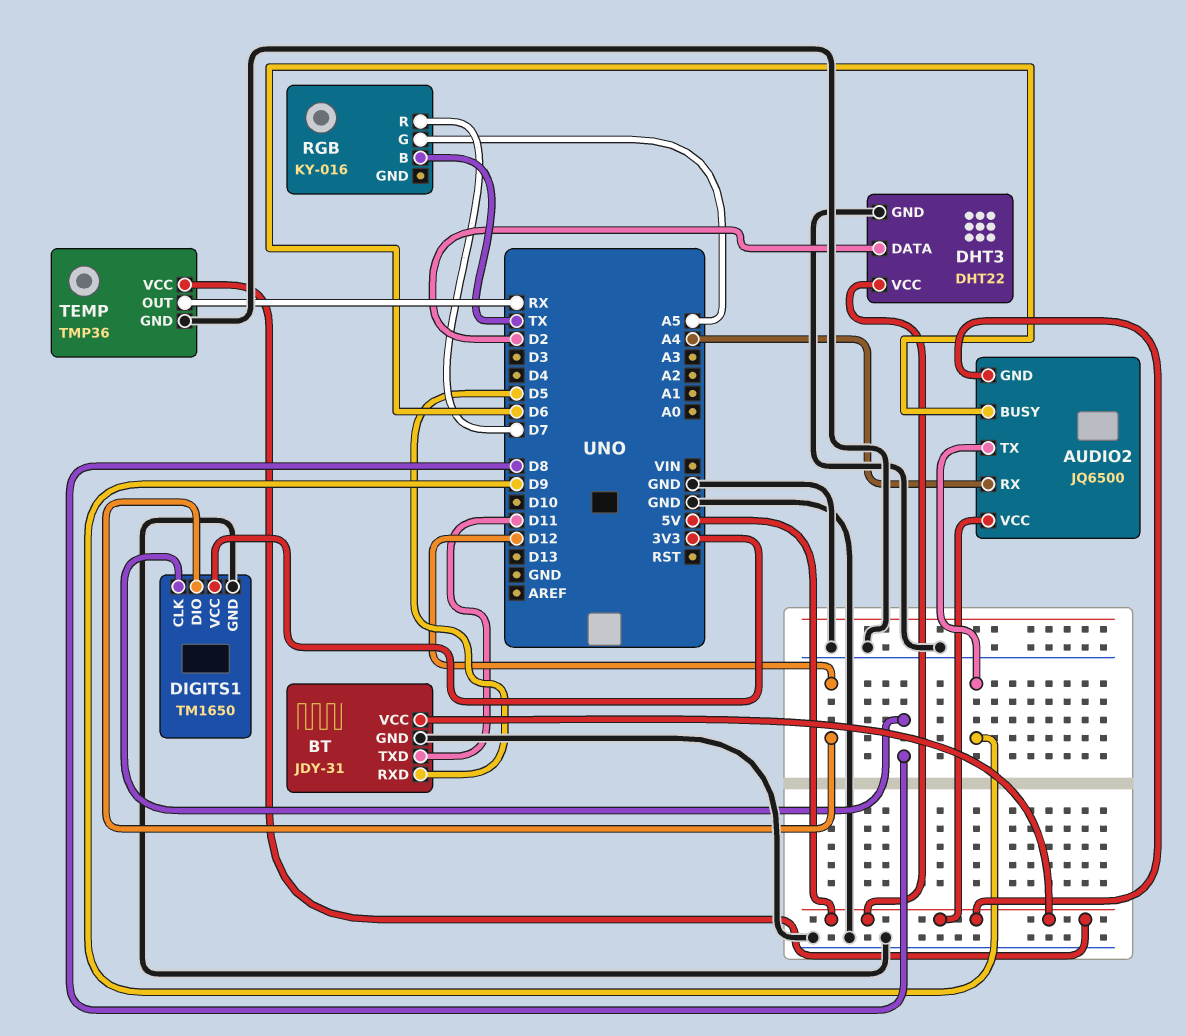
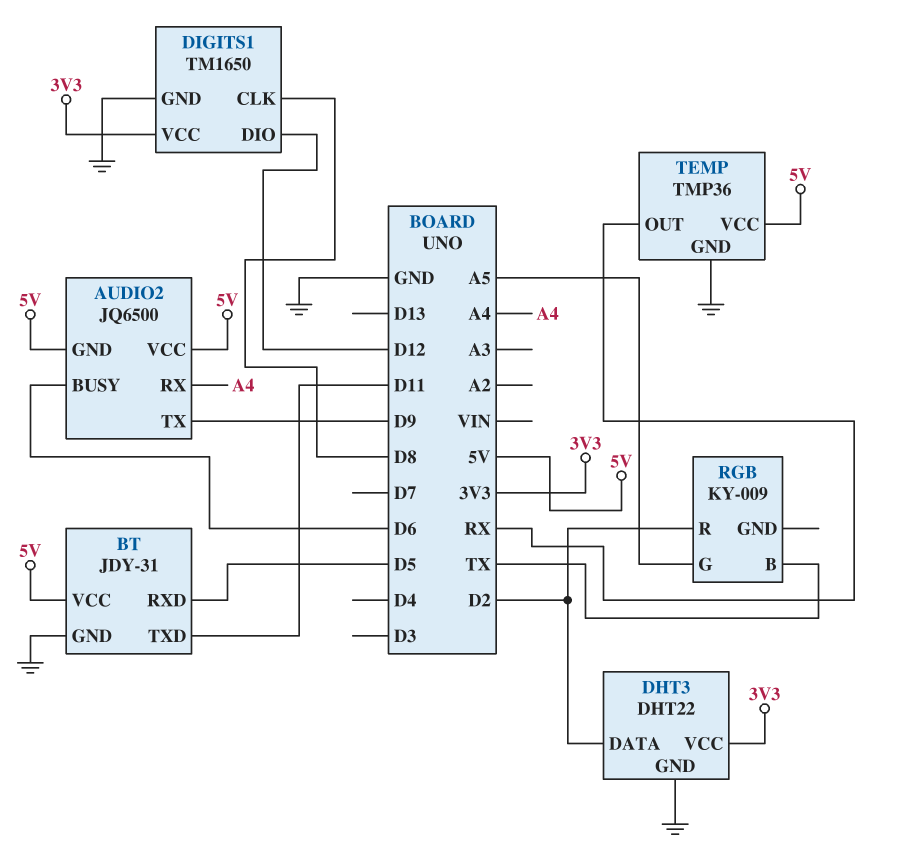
DHT3 pin VCC: 5V -> 3V3
RGB: KY-016 -> KY-009
RGB pin R: D7 -> D2

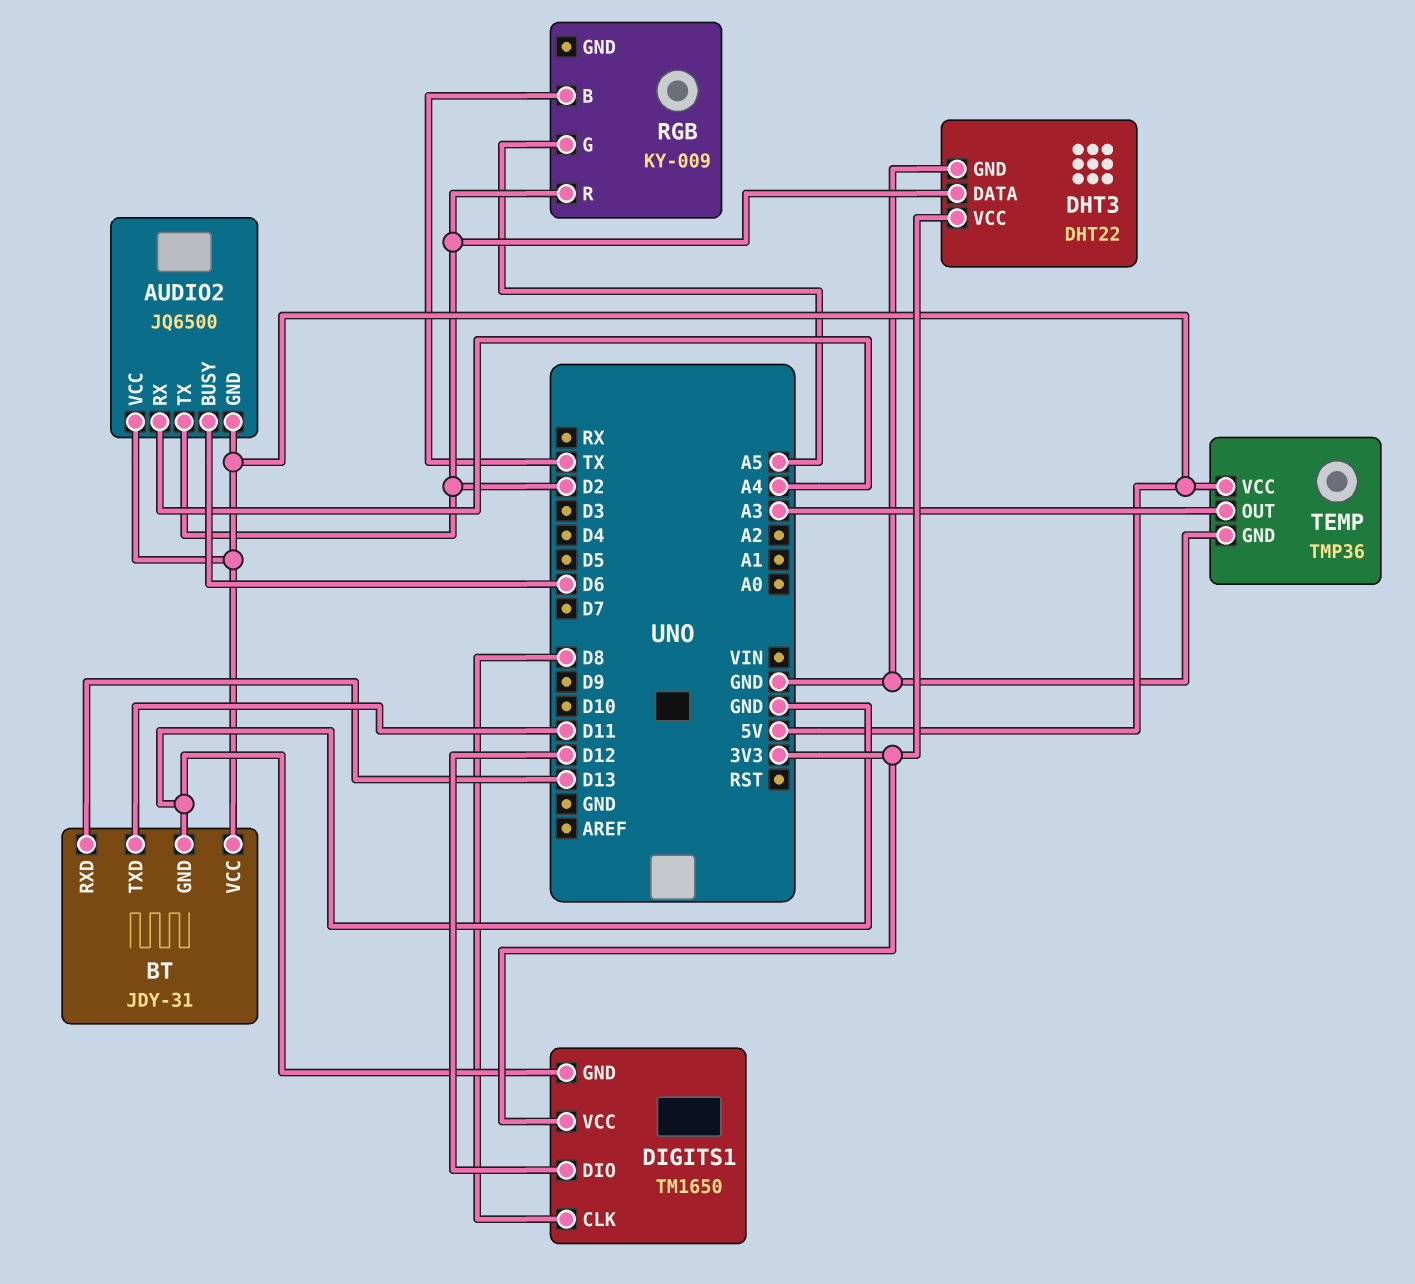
AUDIO2 pin TX: D9 -> D2
BT pin RXD: D5 -> D13
TEMP pin OUT: RX -> A3

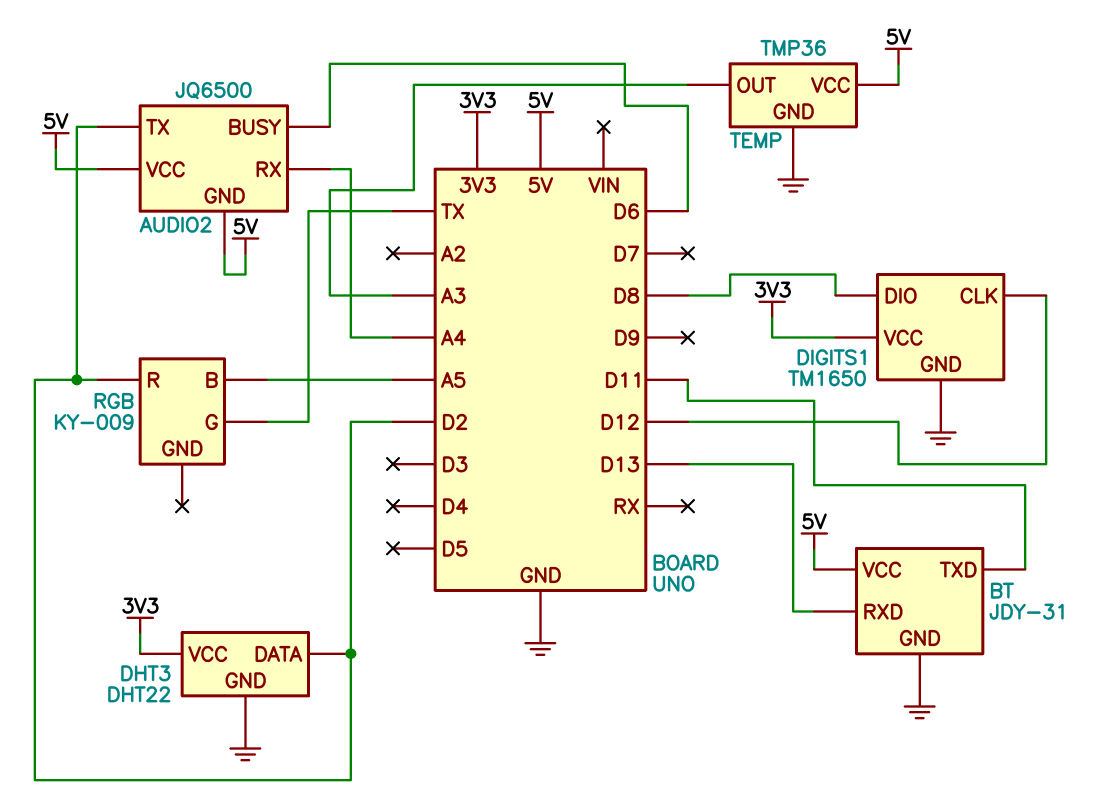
DIGITS1 pin CLK: D8 -> D12
DIGITS1 pin DIO: D12 -> D8
RGB pin B: TX -> A5
RGB pin G: A5 -> TX

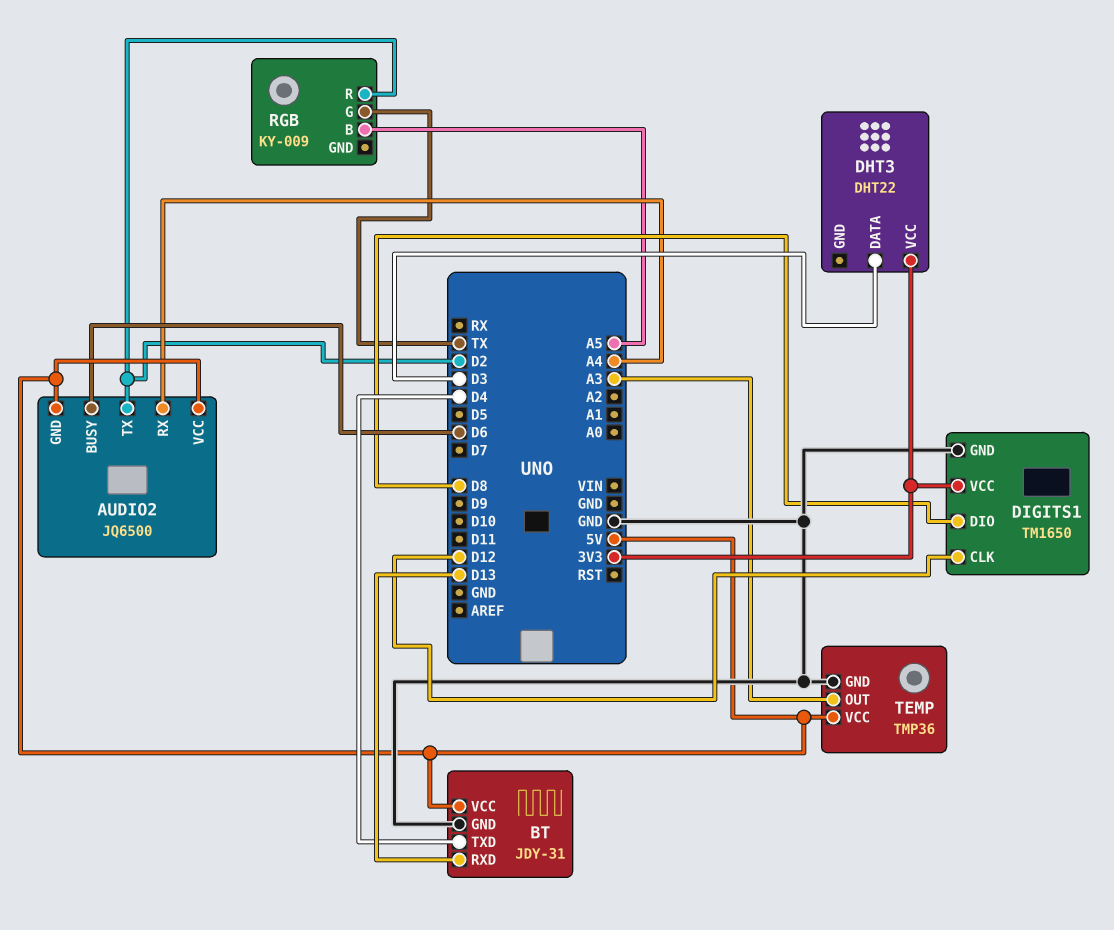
BT pin TXD: D11 -> D4
DHT3 pin DATA: D2 -> D3
DHT3 pin GND: GND -> none

